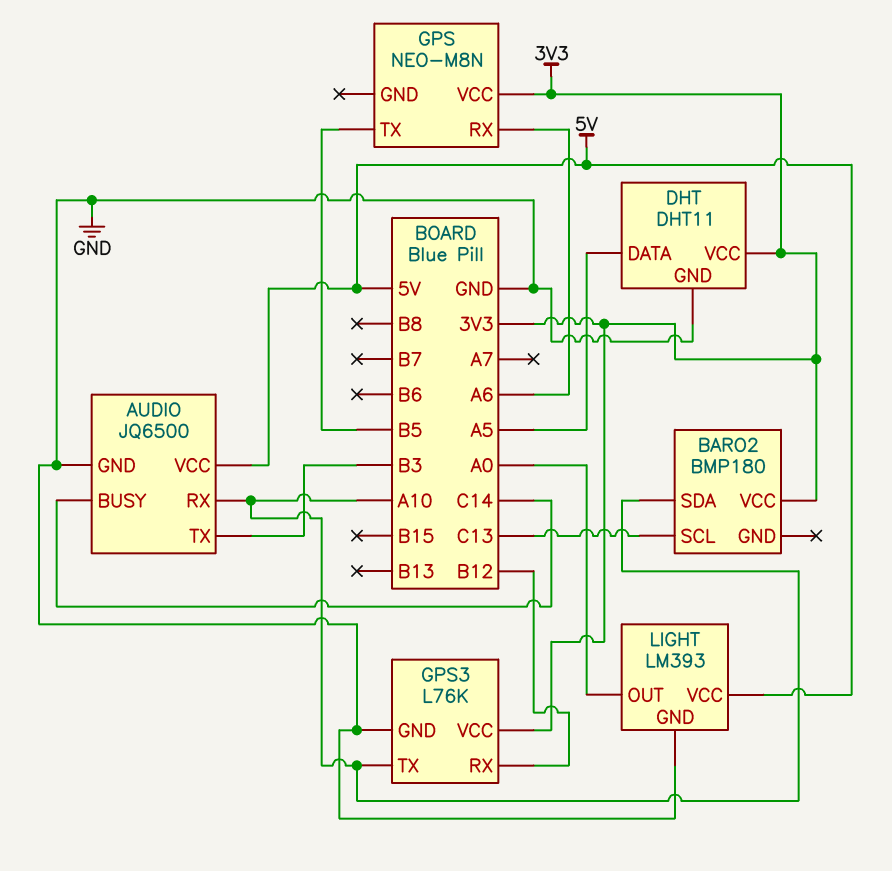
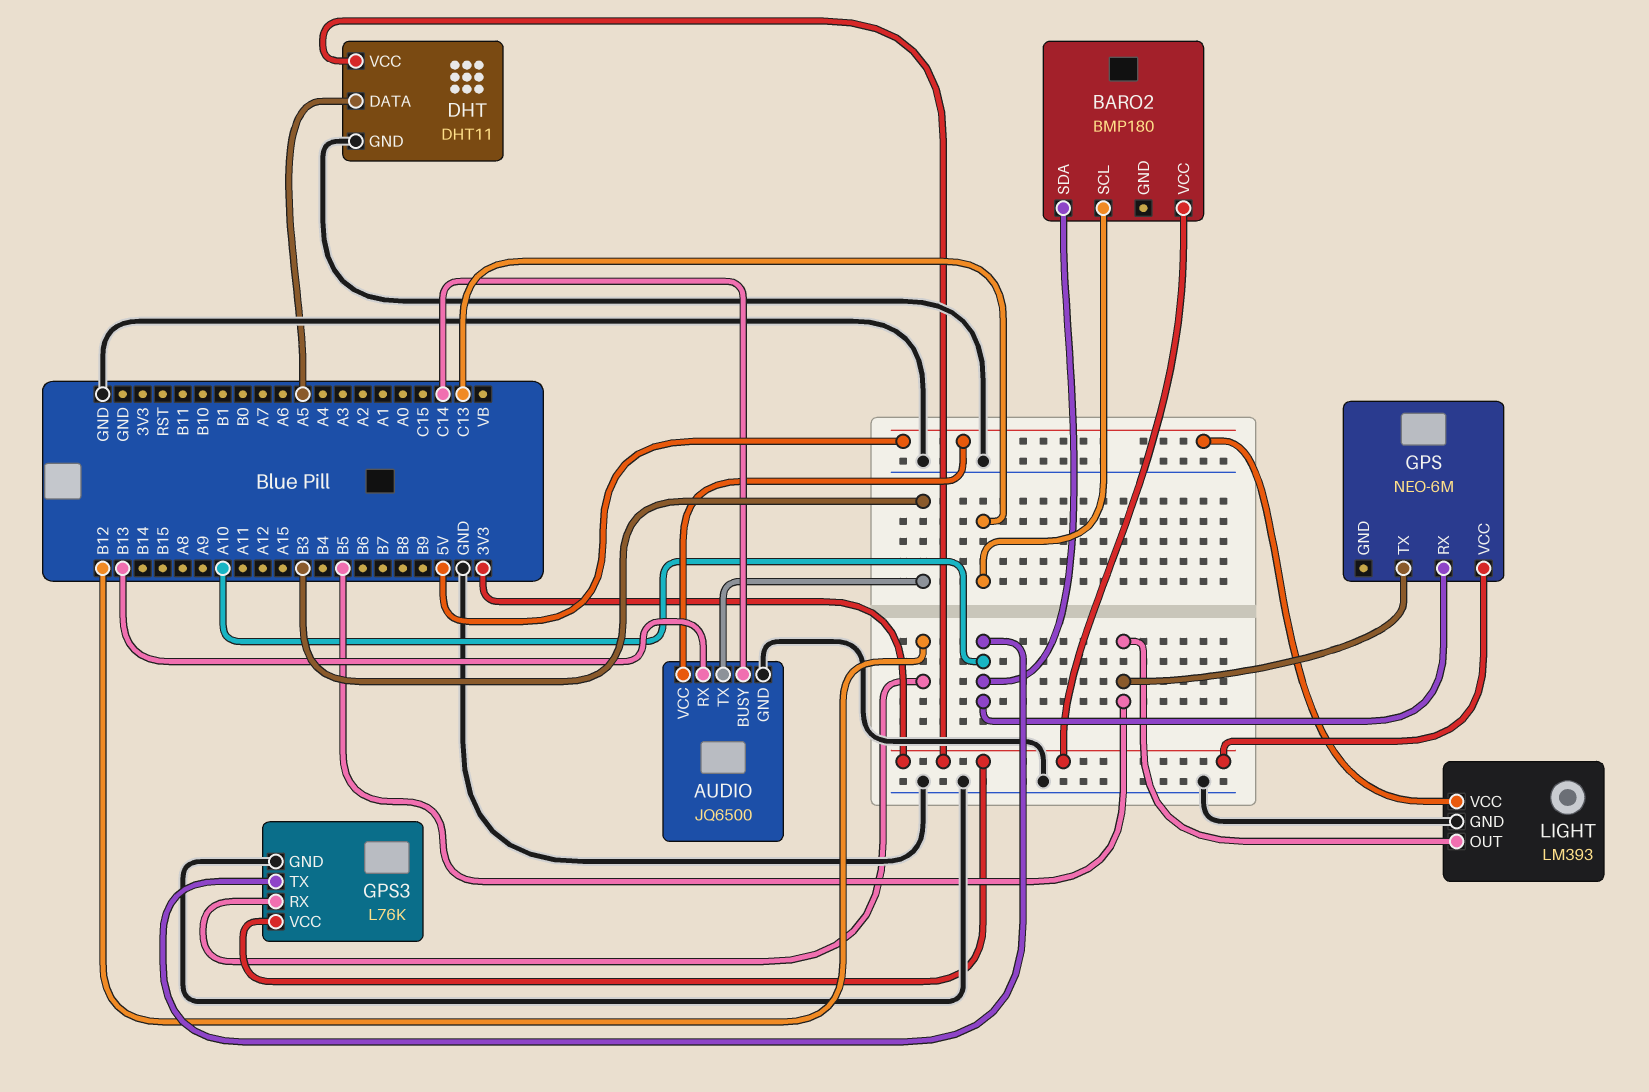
AUDIO pin RX: A10 -> B13
GPS: NEO-M8N -> NEO-6M
GPS pin RX: A6 -> A10
LIGHT pin OUT: A0 -> B5

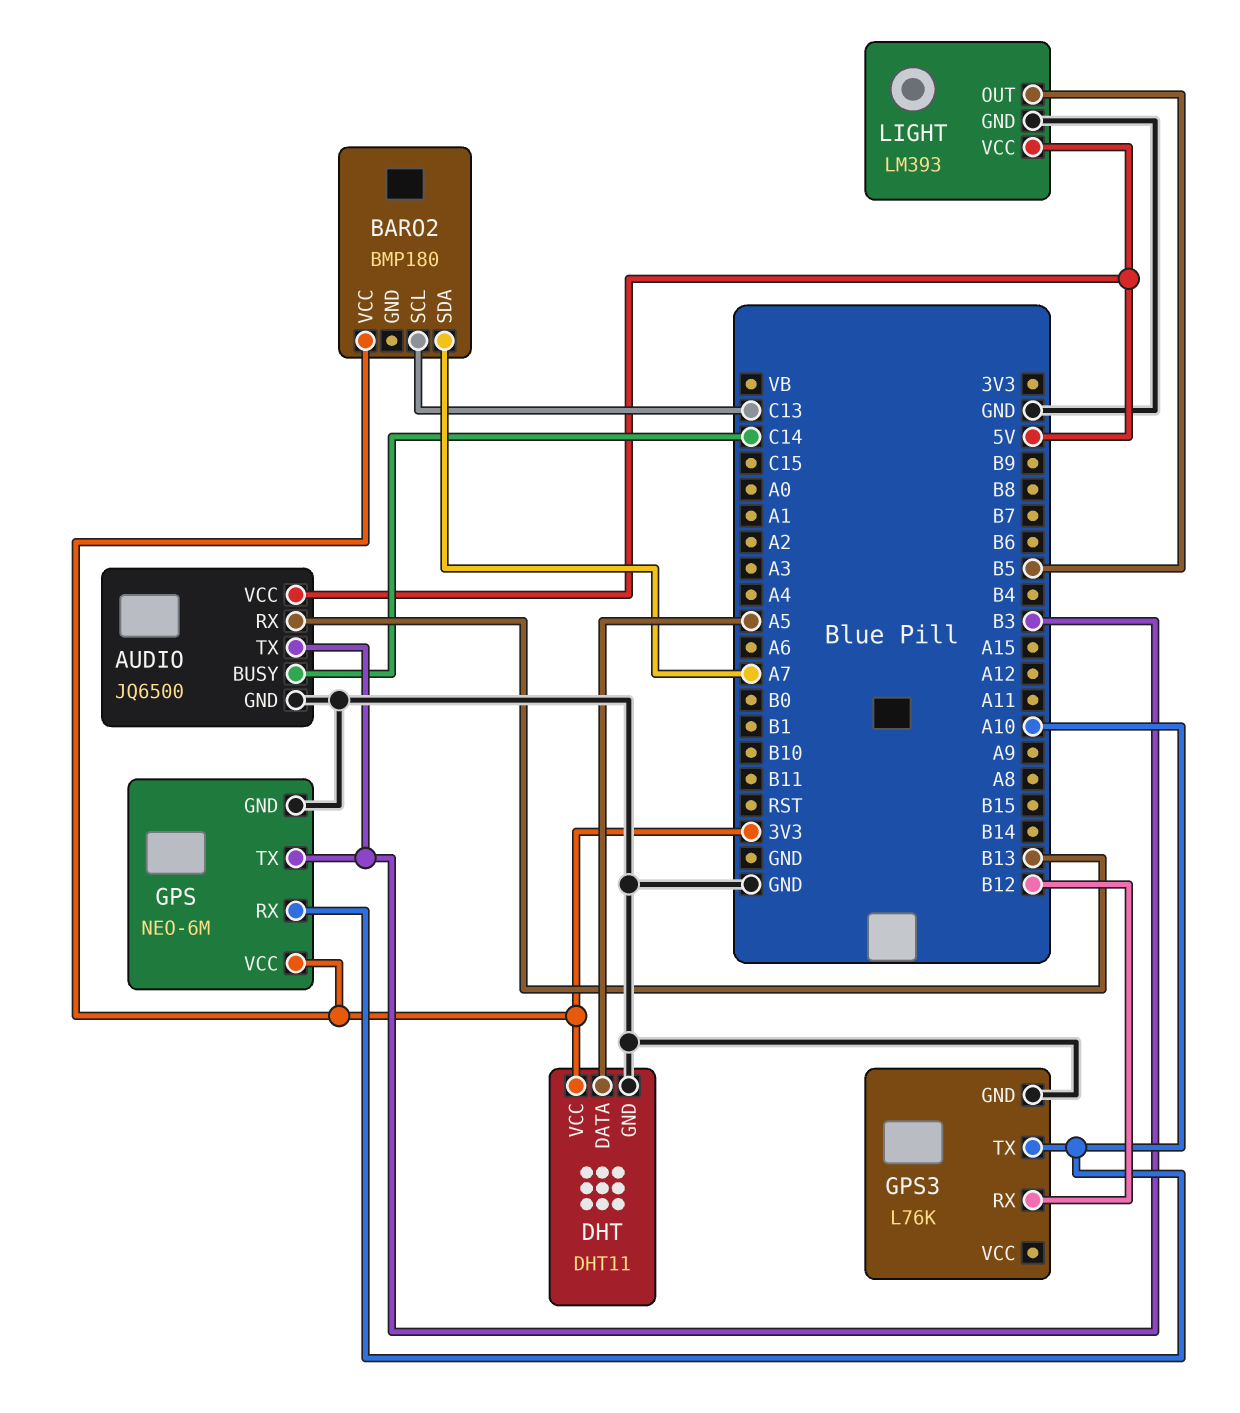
BARO2 pin SDA: A10 -> A7
GPS pin GND: none -> GND
GPS pin TX: B5 -> B3
GPS3 pin VCC: 3V3 -> none

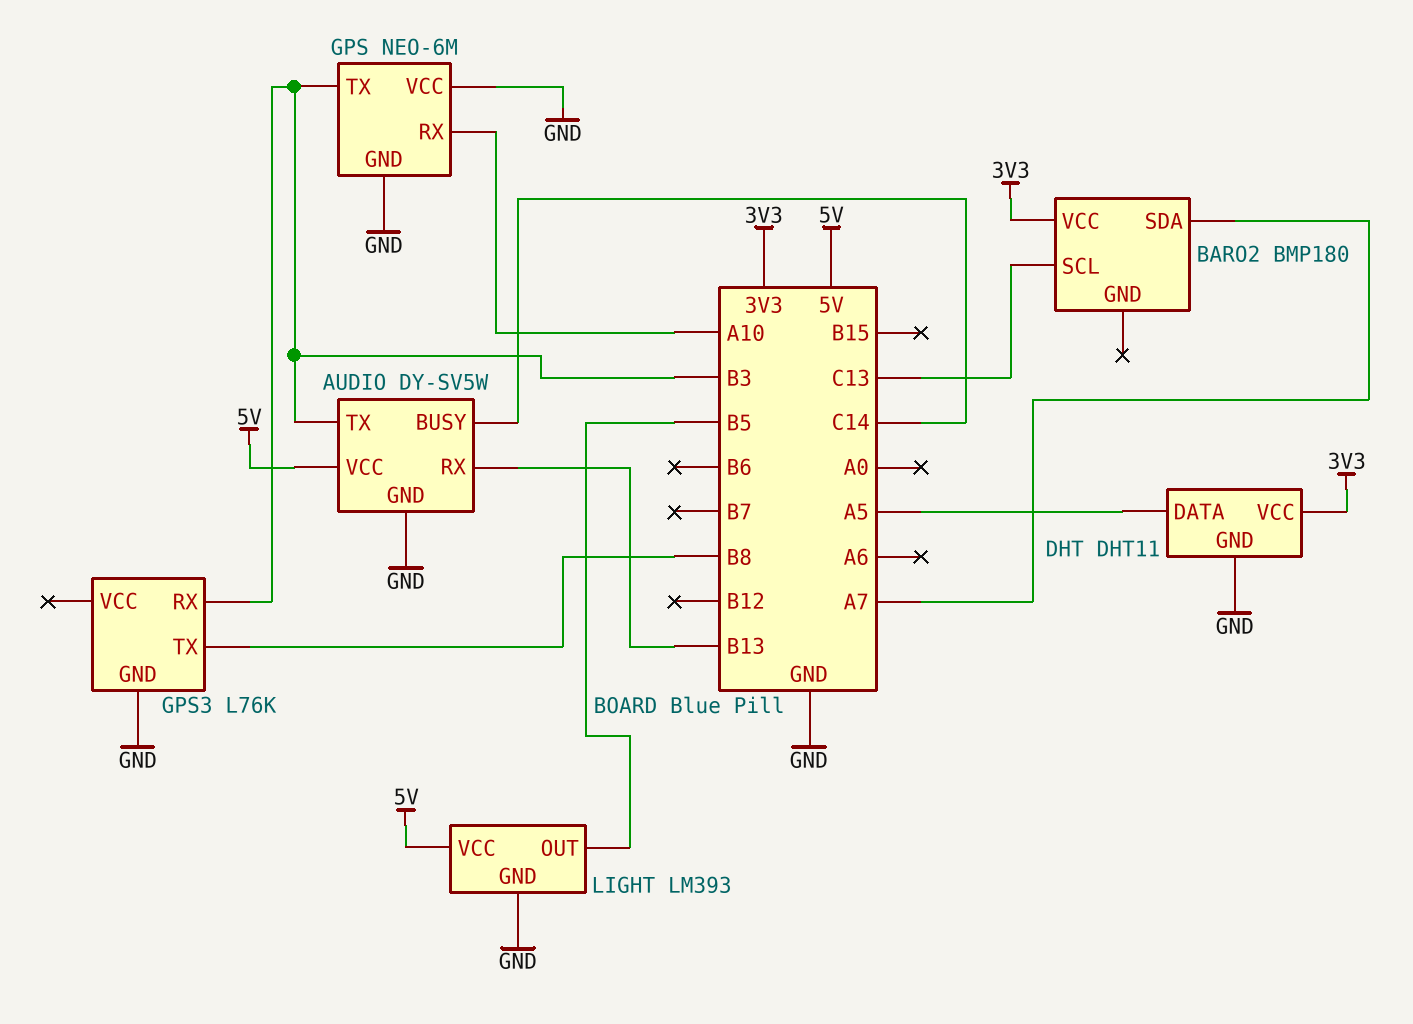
AUDIO: JQ6500 -> DY-SV5W
GPS pin VCC: 3V3 -> GND
GPS3 pin RX: B12 -> B3
GPS3 pin TX: A10 -> B8

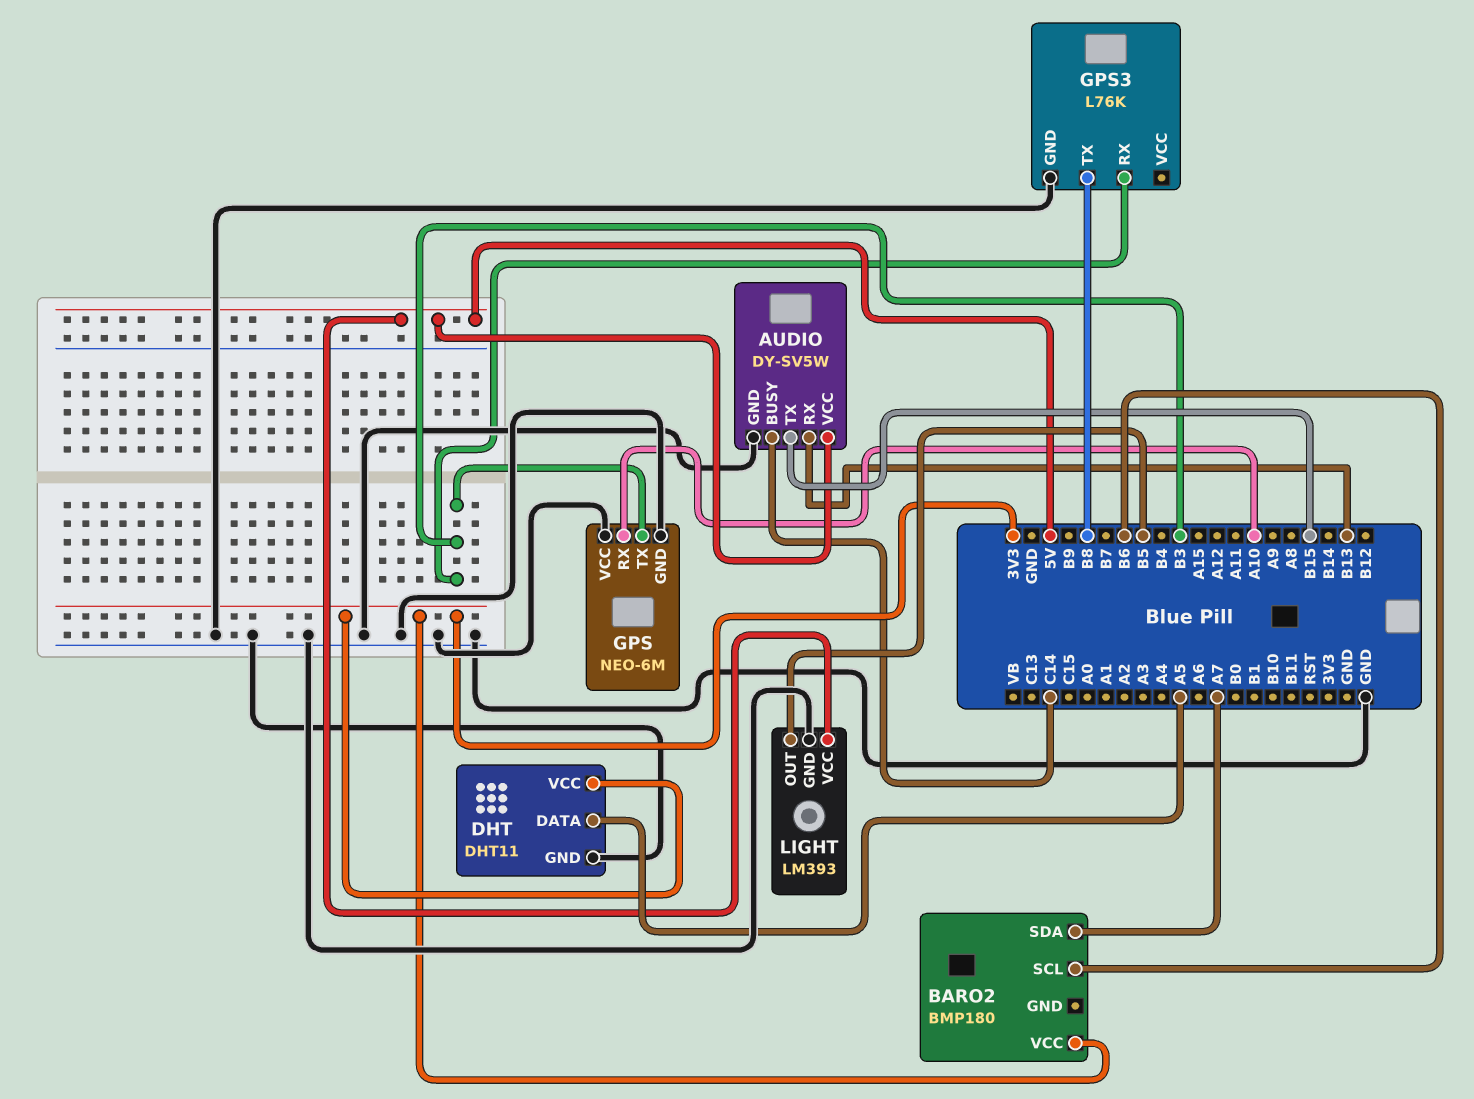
AUDIO pin TX: B3 -> B15
BARO2 pin SCL: C13 -> B6

